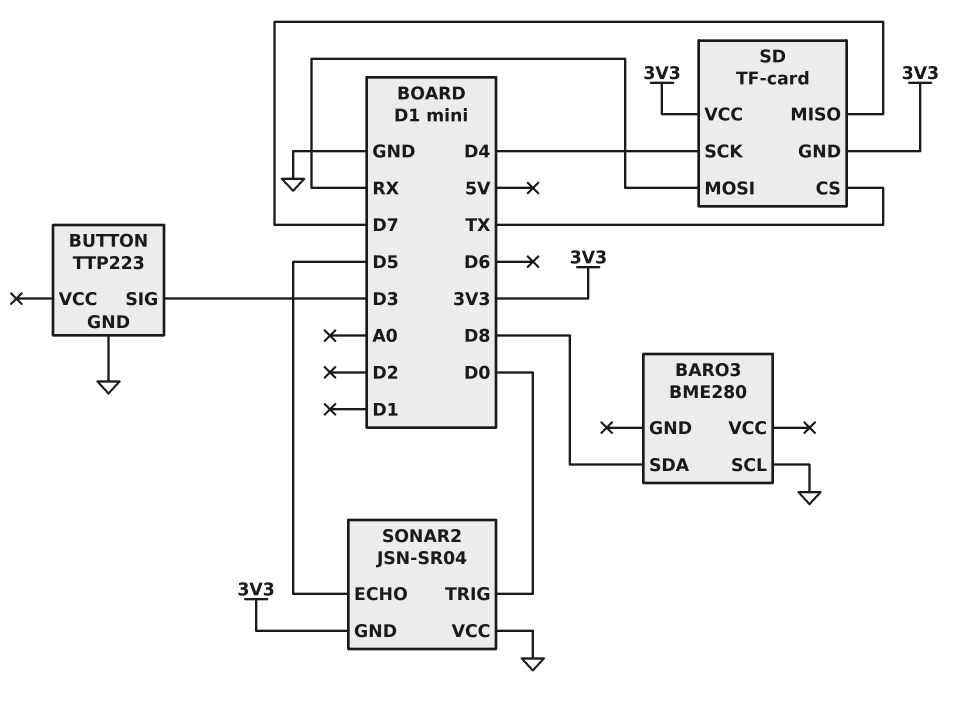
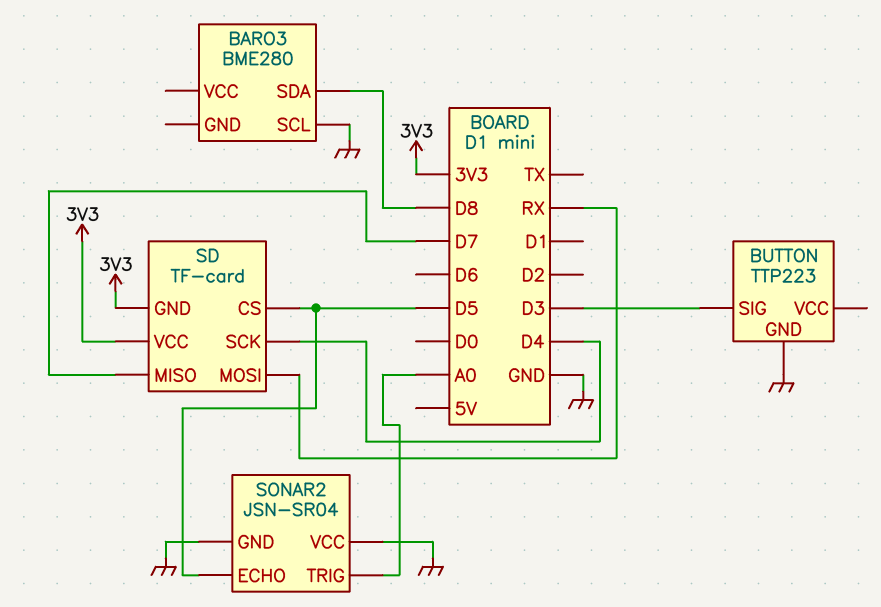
SD pin CS: TX -> D5
SONAR2 pin GND: 3V3 -> GND
SONAR2 pin TRIG: D0 -> A0

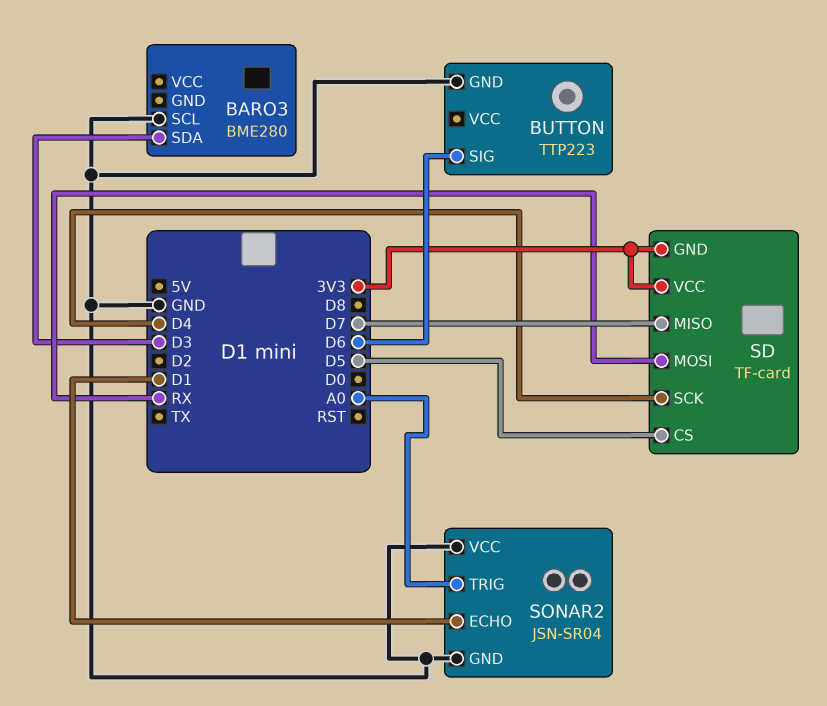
BARO3 pin SDA: D8 -> D3
BUTTON pin SIG: D3 -> D6
SONAR2 pin ECHO: D5 -> D1

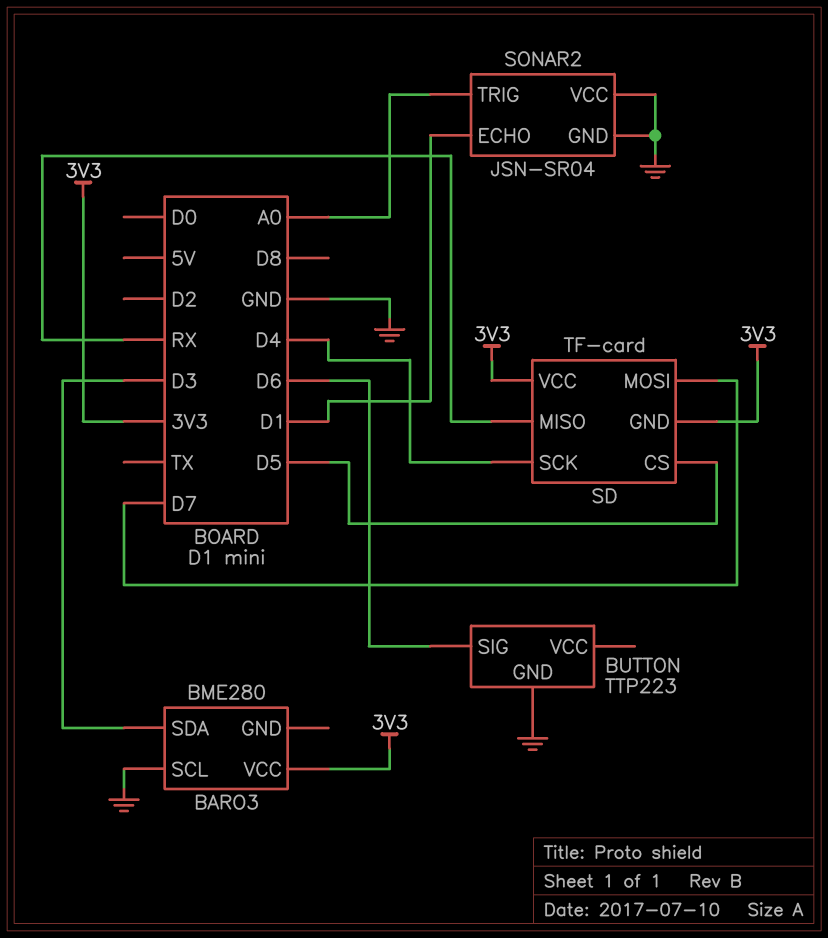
BARO3 pin VCC: none -> 3V3
SD pin MISO: D7 -> RX
SD pin MOSI: RX -> D7

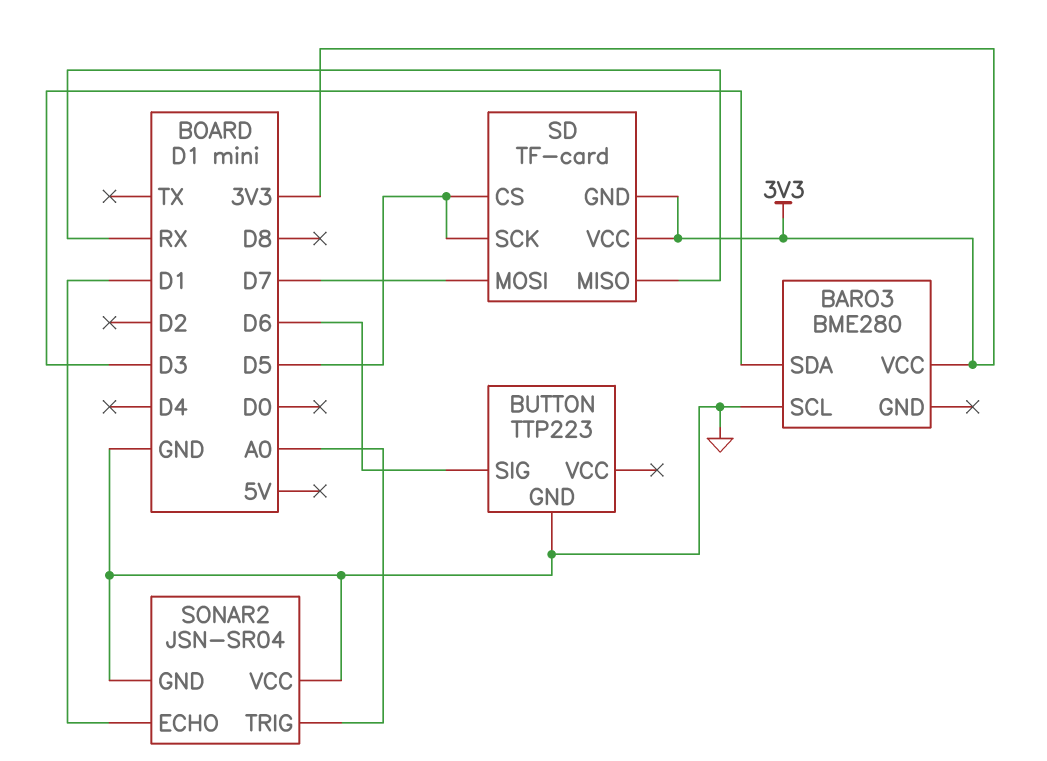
SD pin SCK: D4 -> D5

